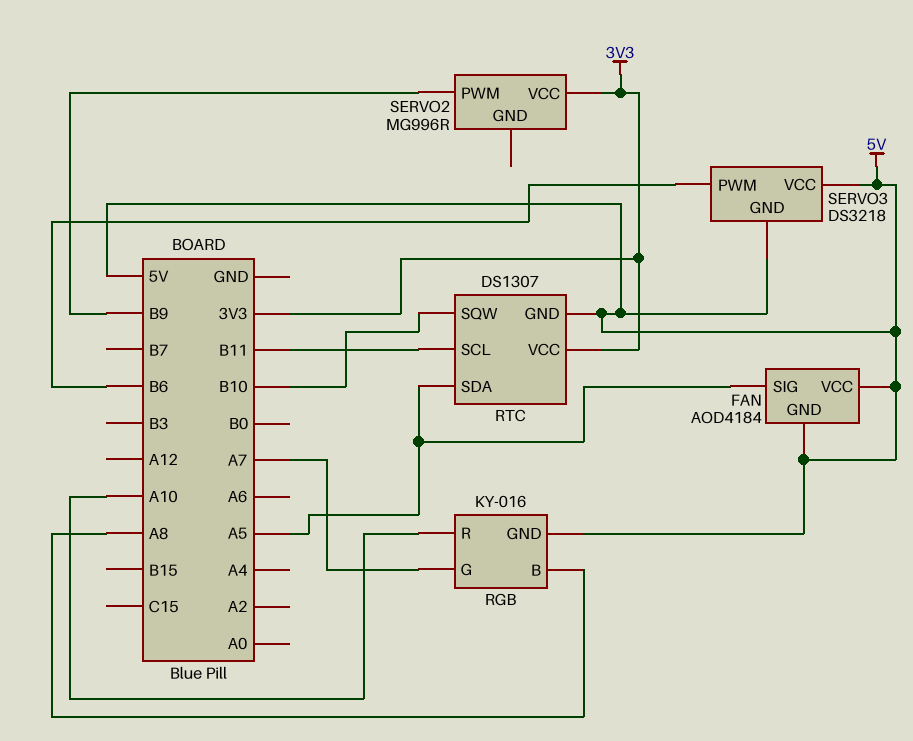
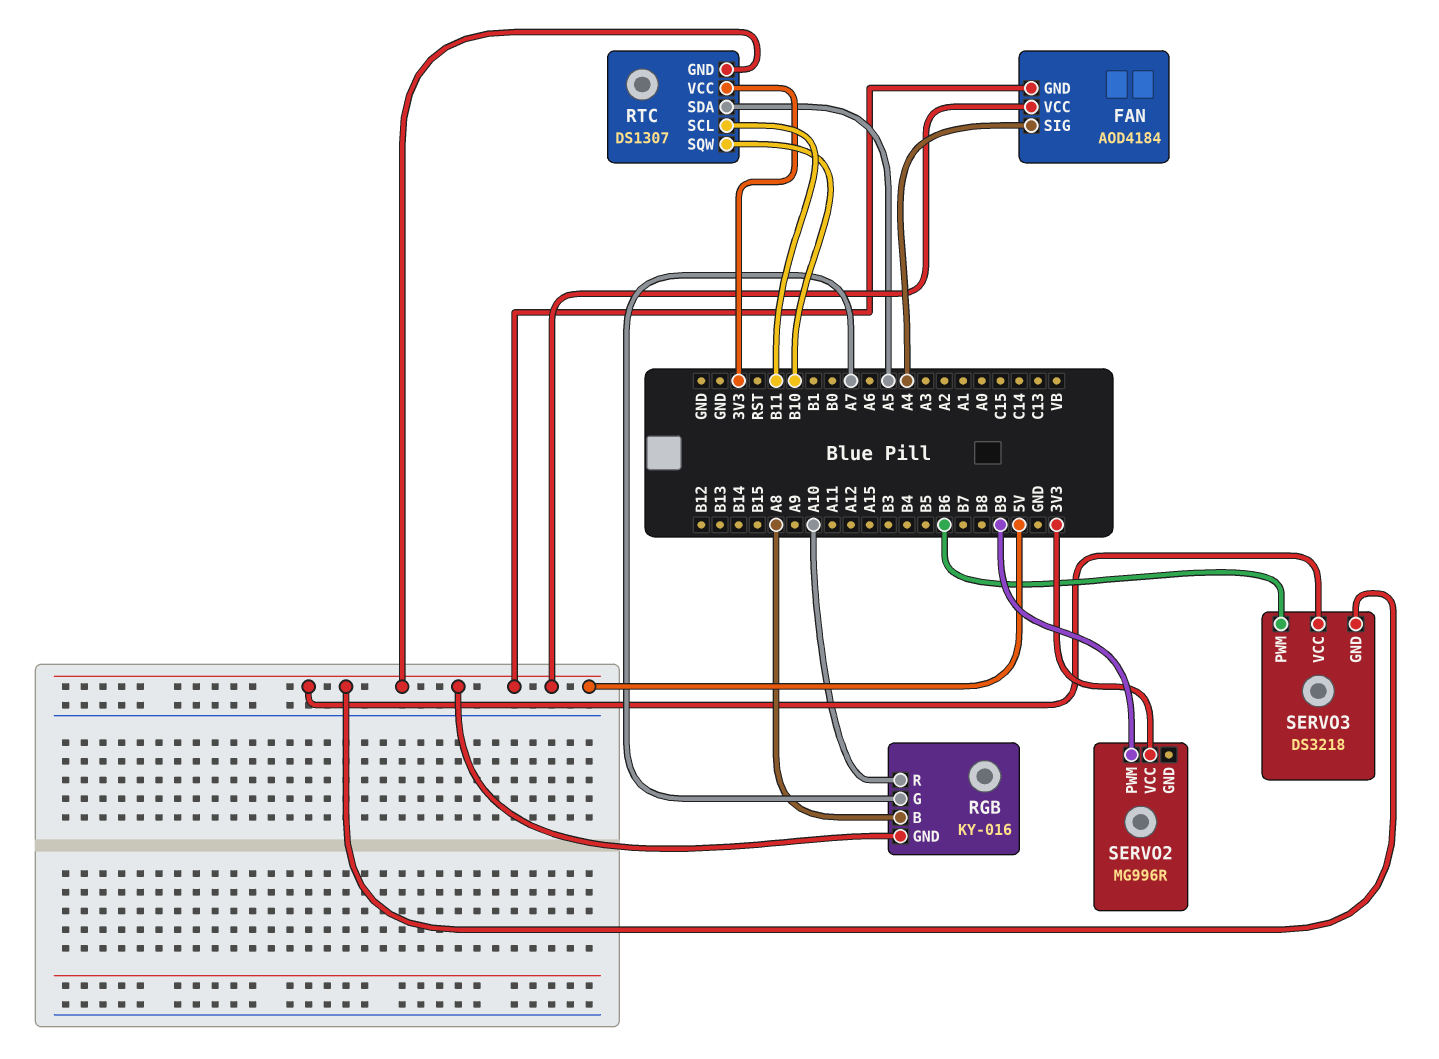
FAN pin SIG: A5 -> A4

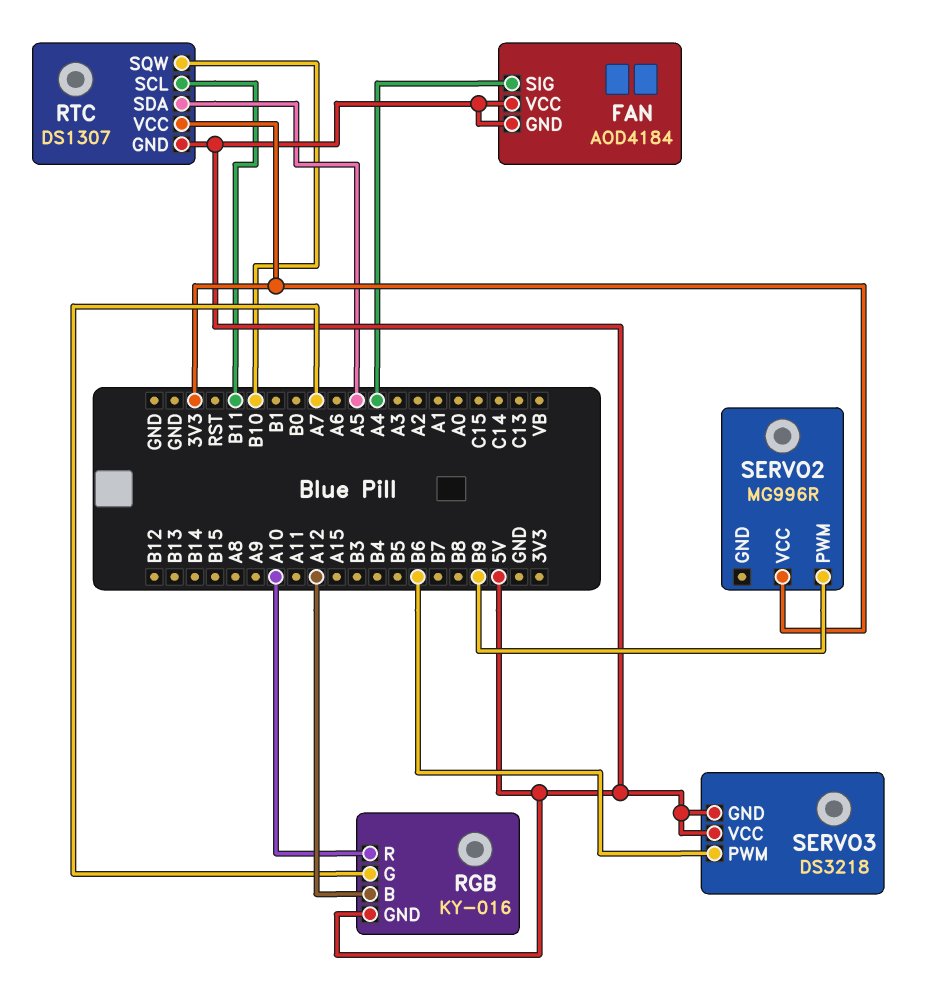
RGB pin B: A8 -> A12

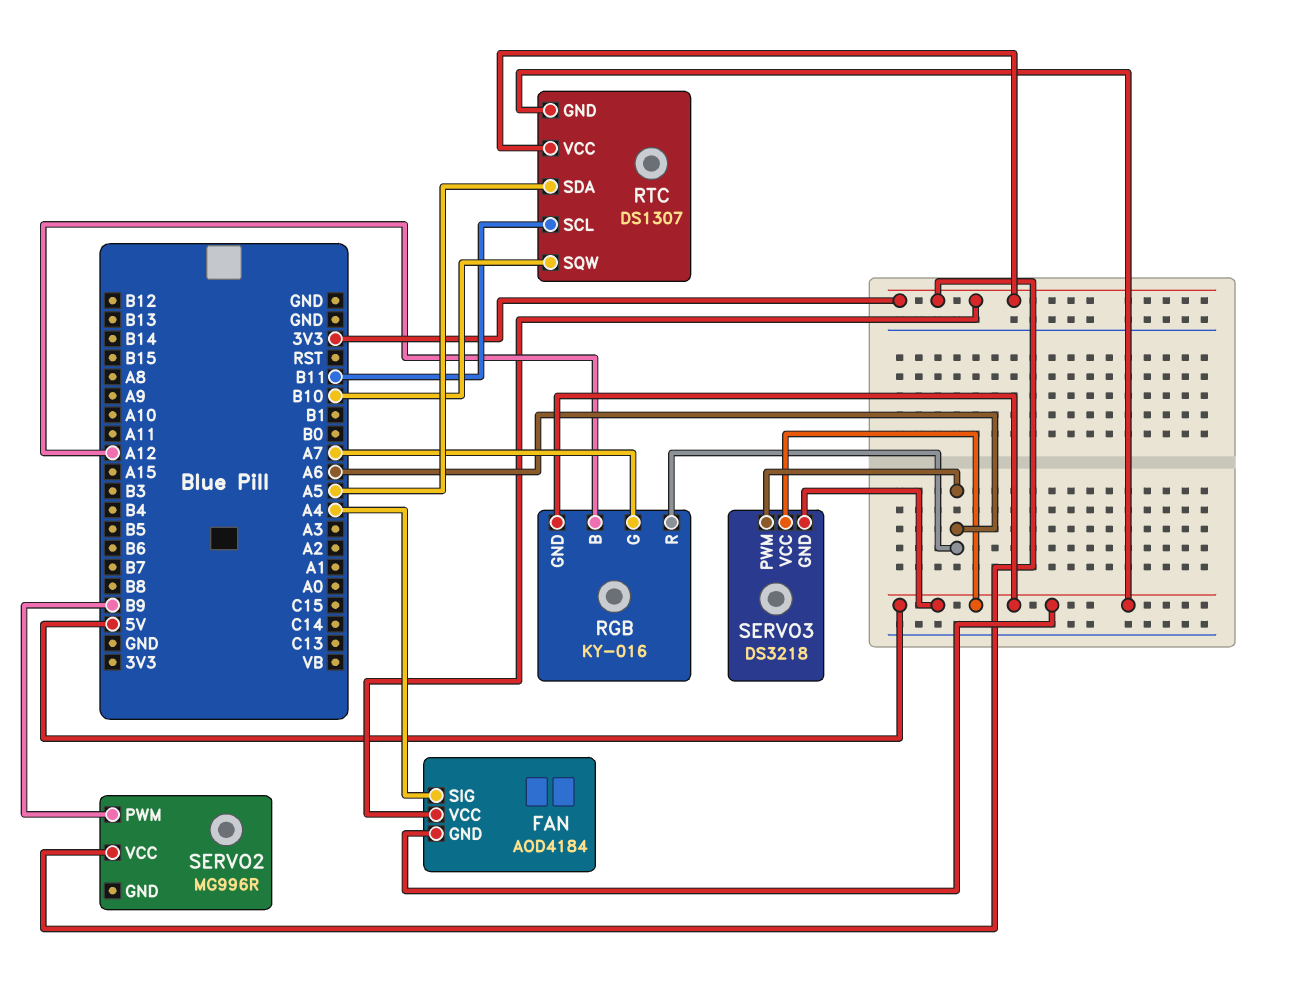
FAN pin VCC: 5V -> 3V3
RGB pin R: A10 -> A6
SERVO3 pin PWM: B6 -> A6

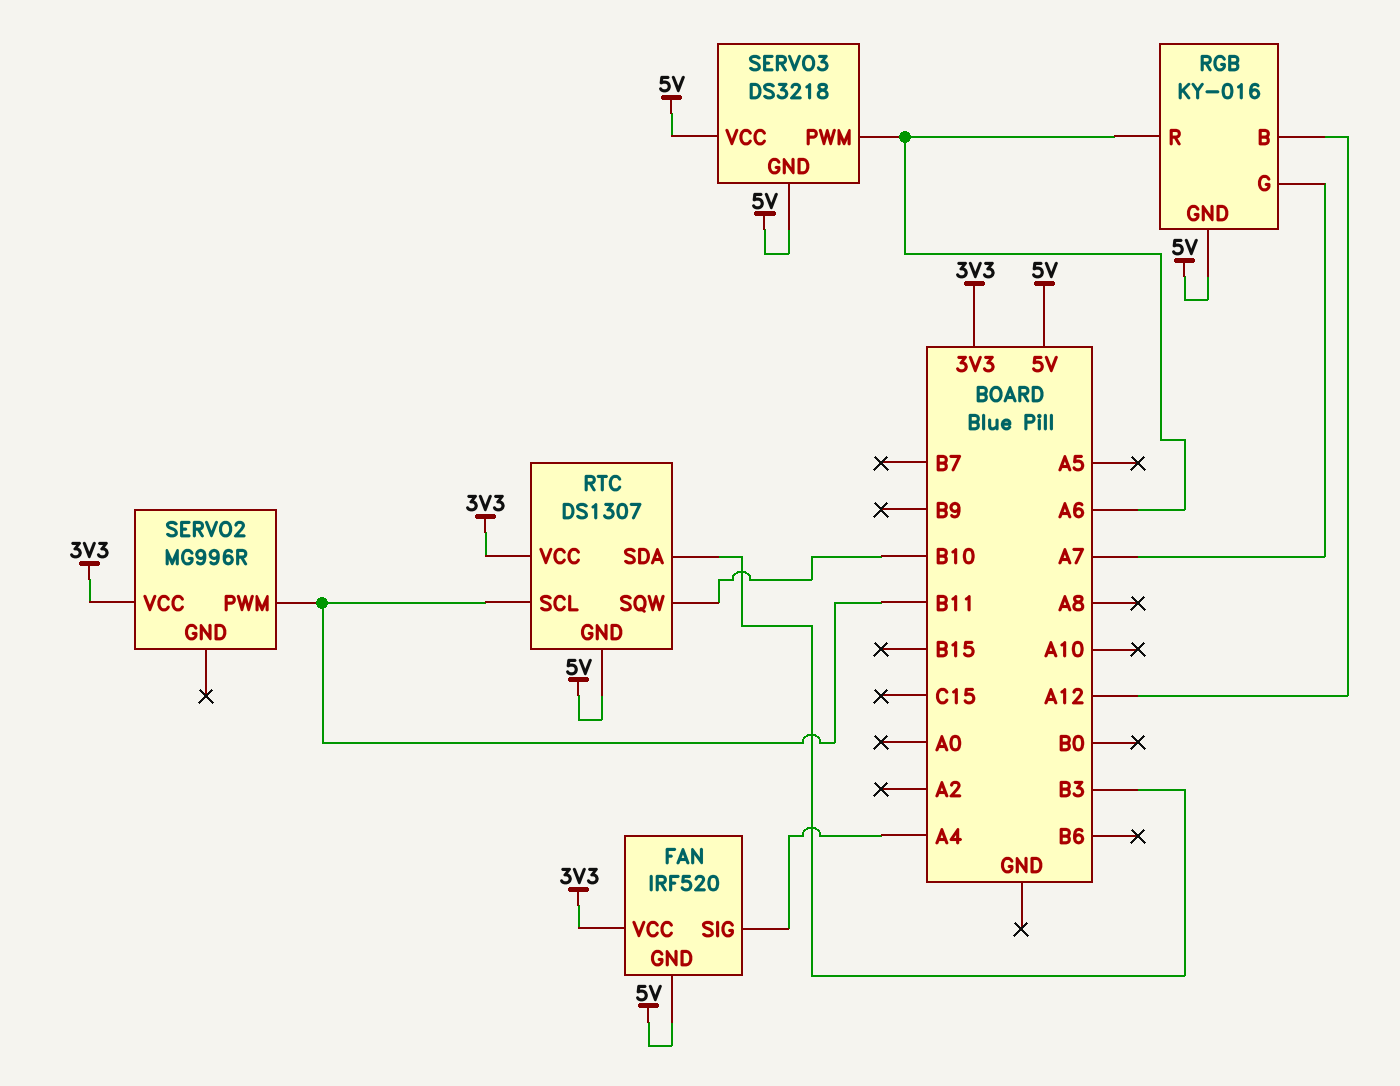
FAN: AOD4184 -> IRF520
RTC pin SDA: A5 -> B3
SERVO2 pin PWM: B9 -> B11

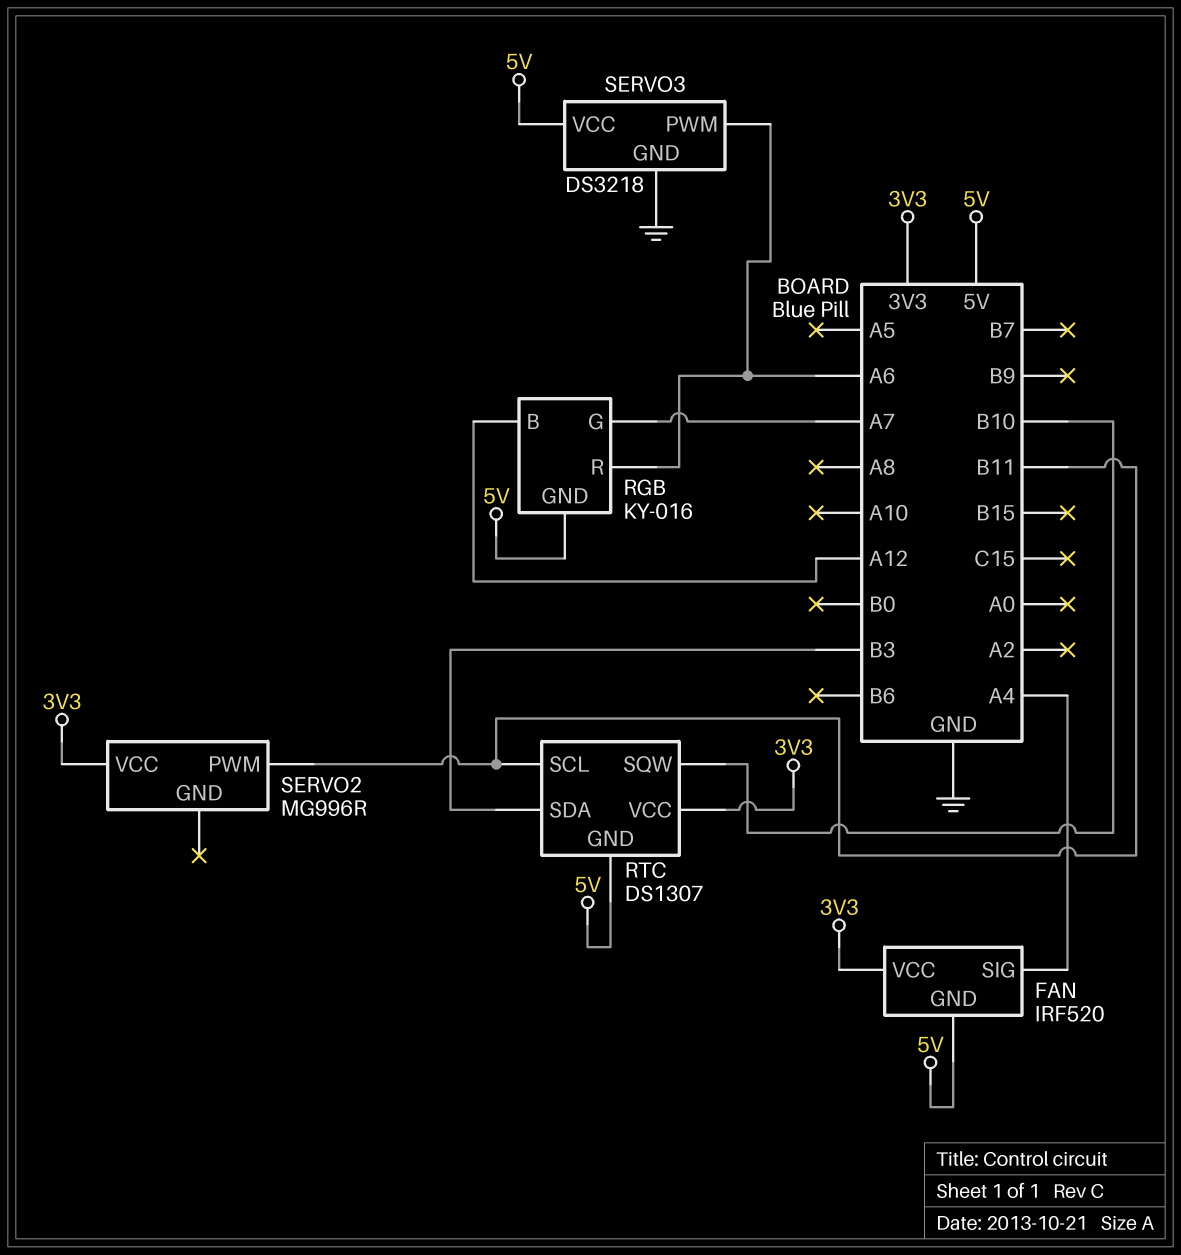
SERVO3 pin GND: 5V -> GND

